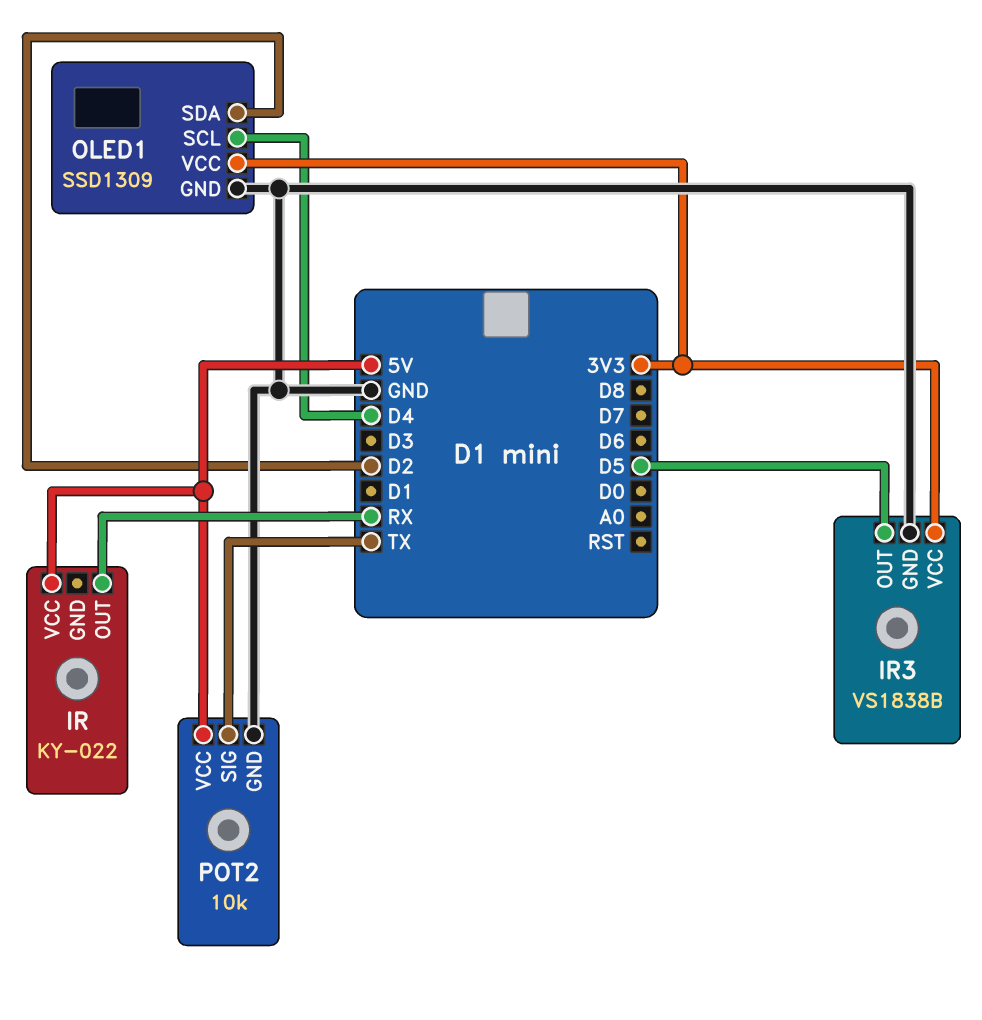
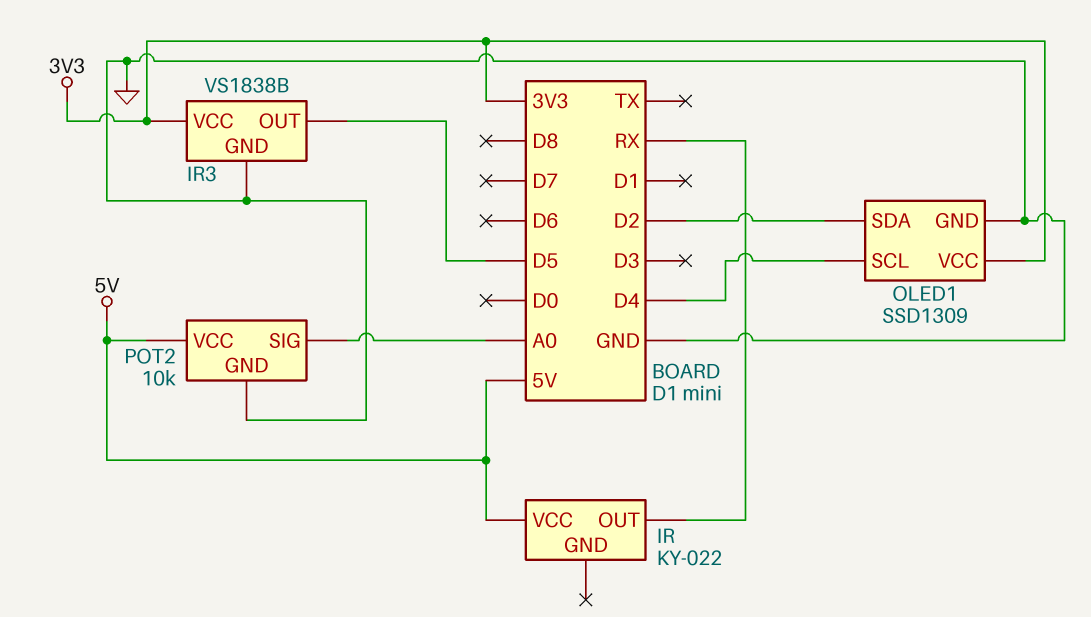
POT2 pin SIG: TX -> A0

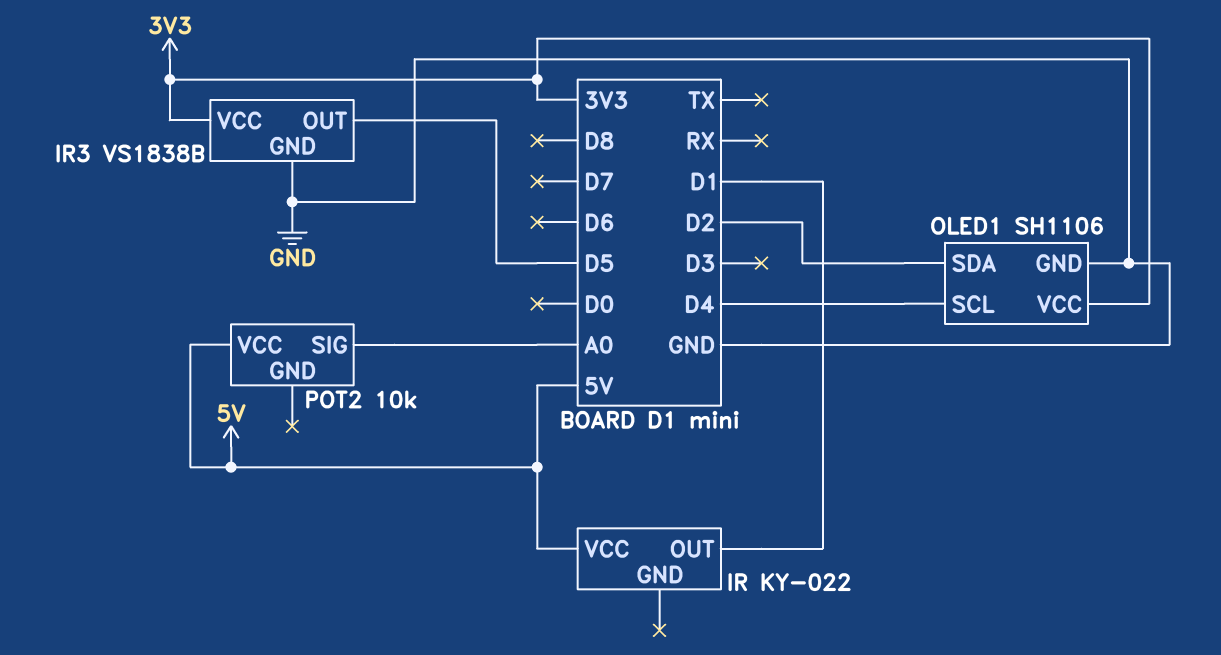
IR pin OUT: RX -> D1
OLED1: SSD1309 -> SH1106
POT2 pin GND: GND -> none

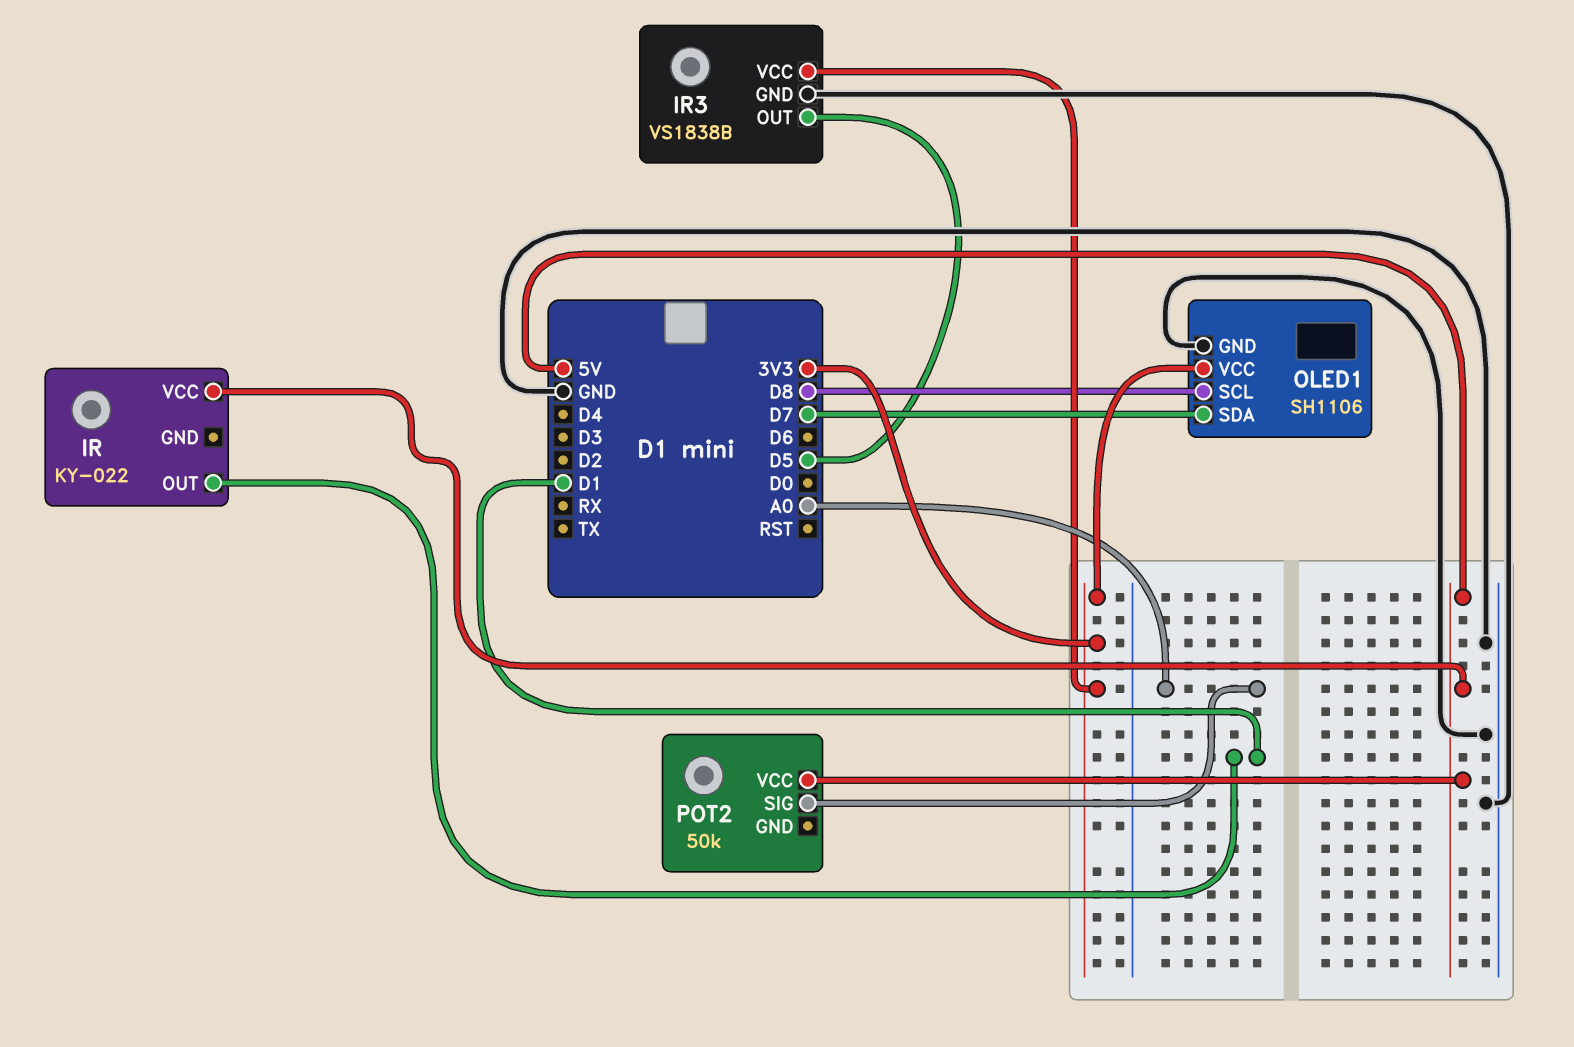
OLED1 pin SCL: D4 -> D8
OLED1 pin SDA: D2 -> D7
POT2: 10k -> 50k

